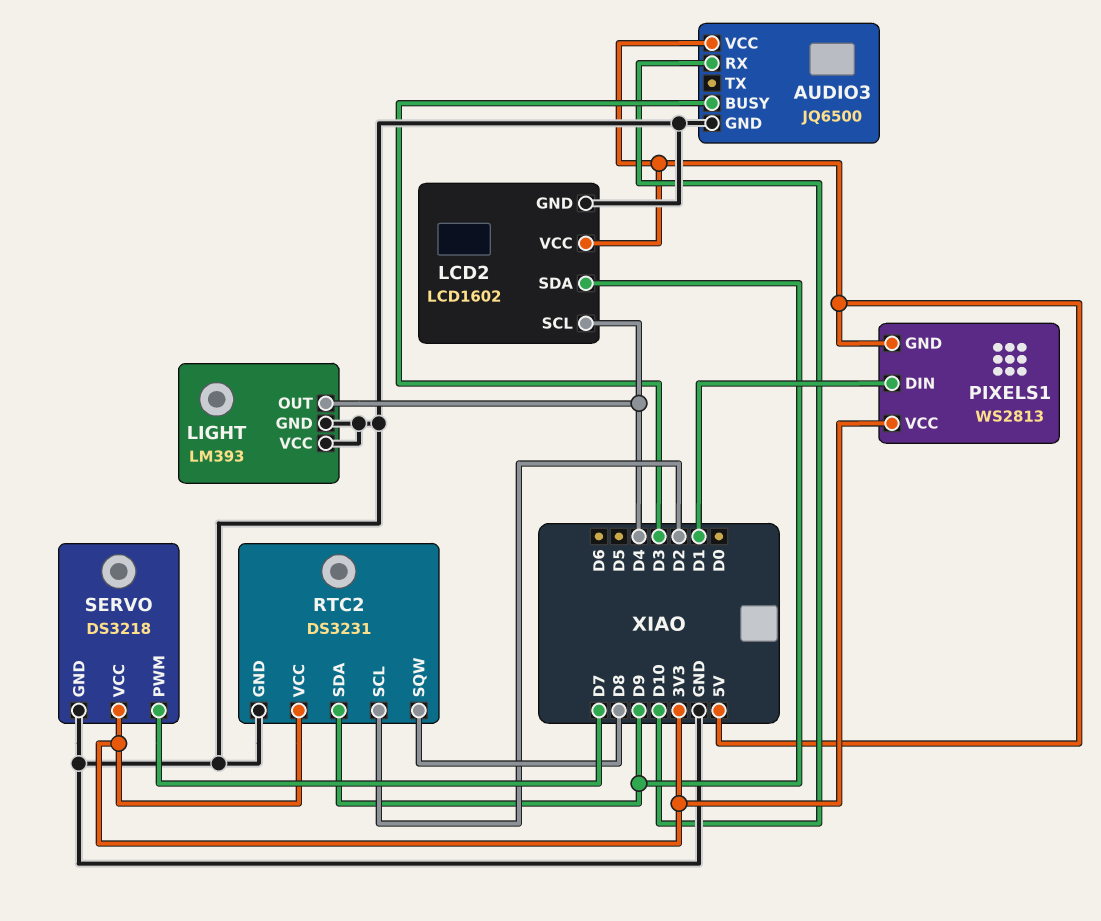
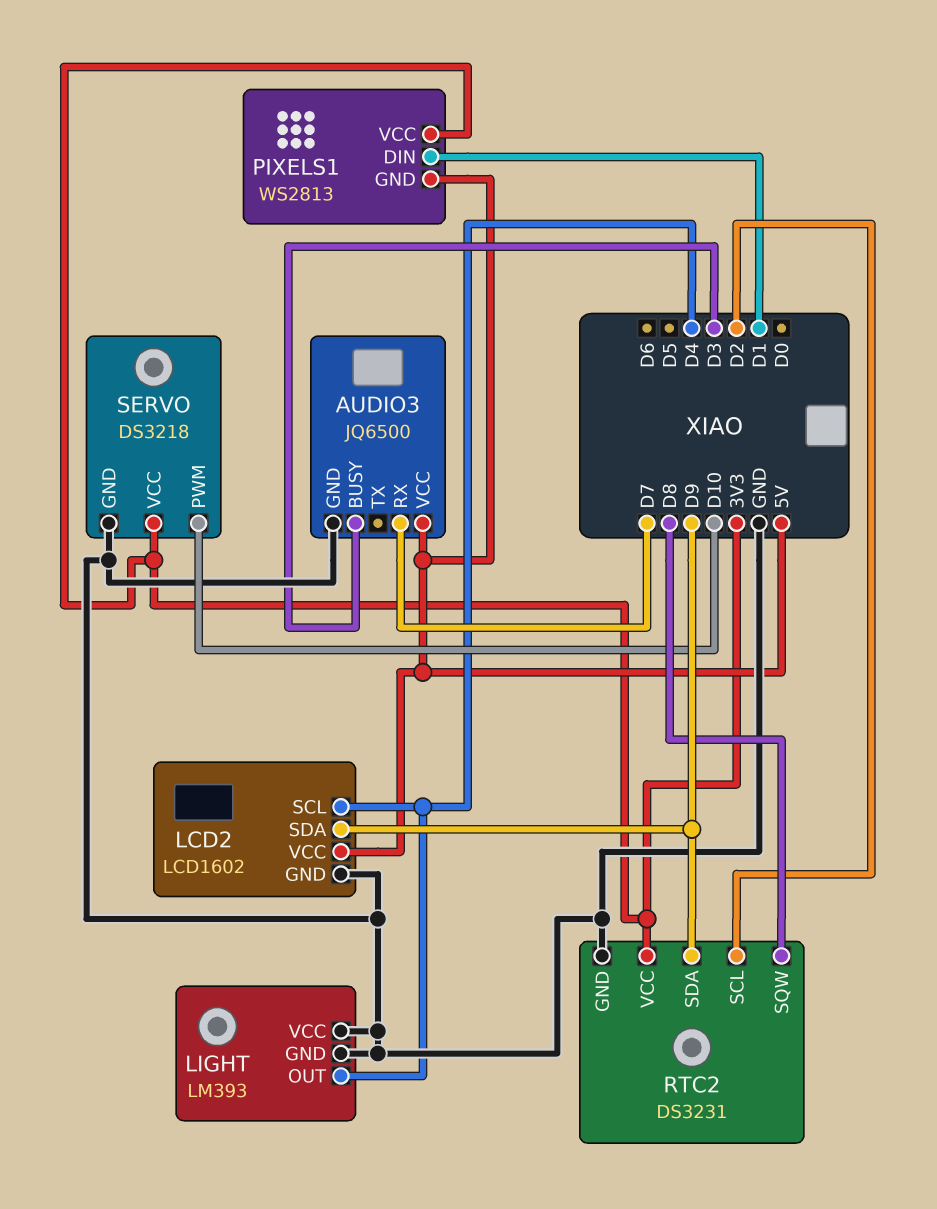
AUDIO3 pin RX: D10 -> D7
SERVO pin PWM: D7 -> D10

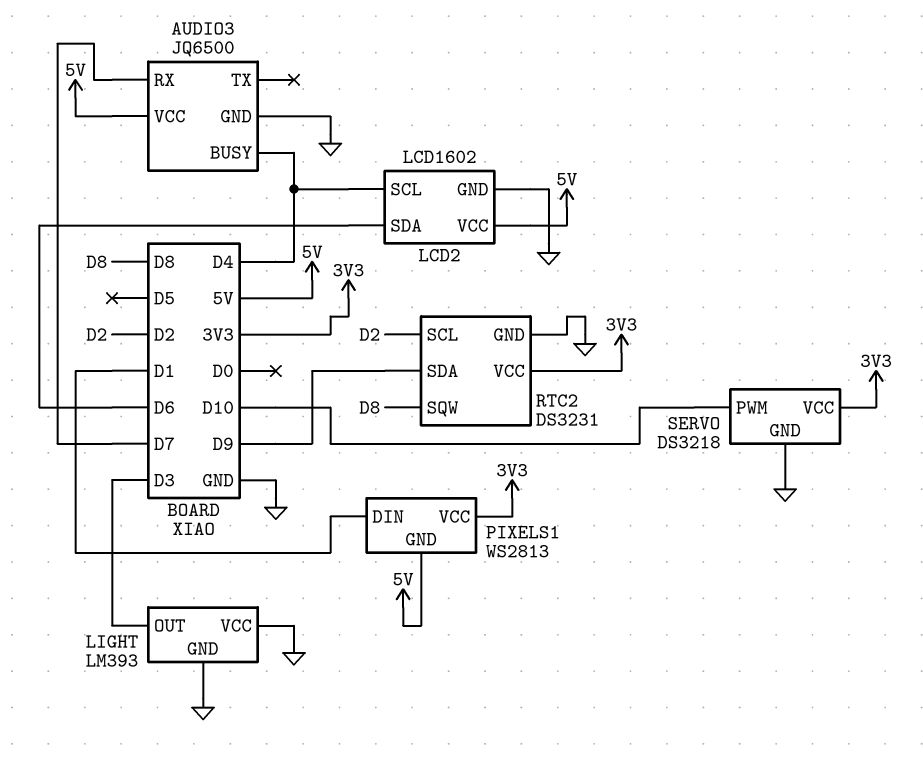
AUDIO3 pin BUSY: D3 -> D4
LCD2 pin SDA: D9 -> D6
LIGHT pin OUT: D4 -> D3

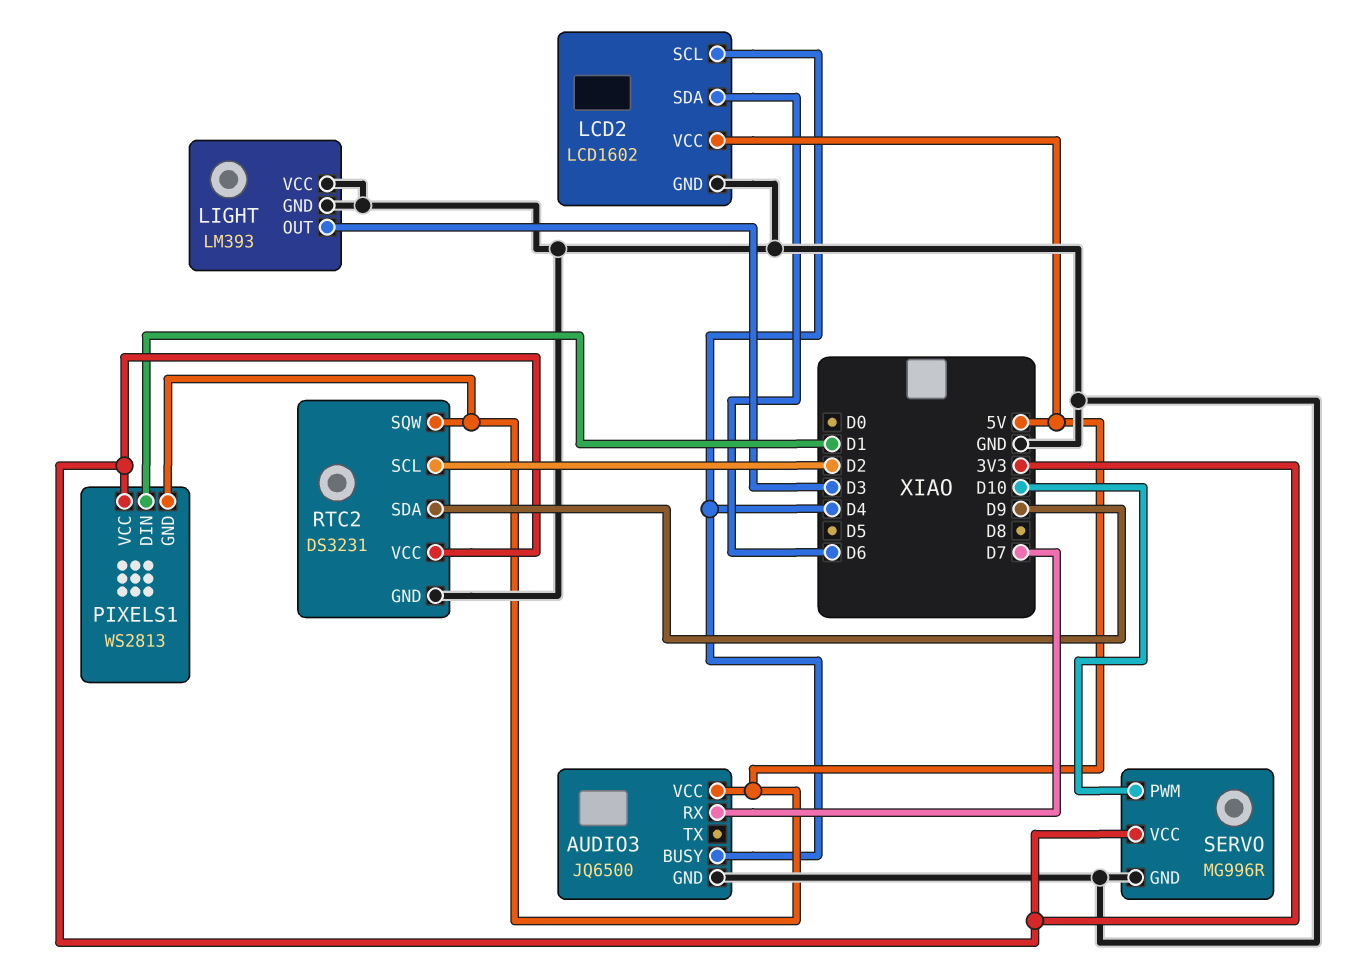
RTC2 pin SQW: D8 -> 5V
SERVO: DS3218 -> MG996R

